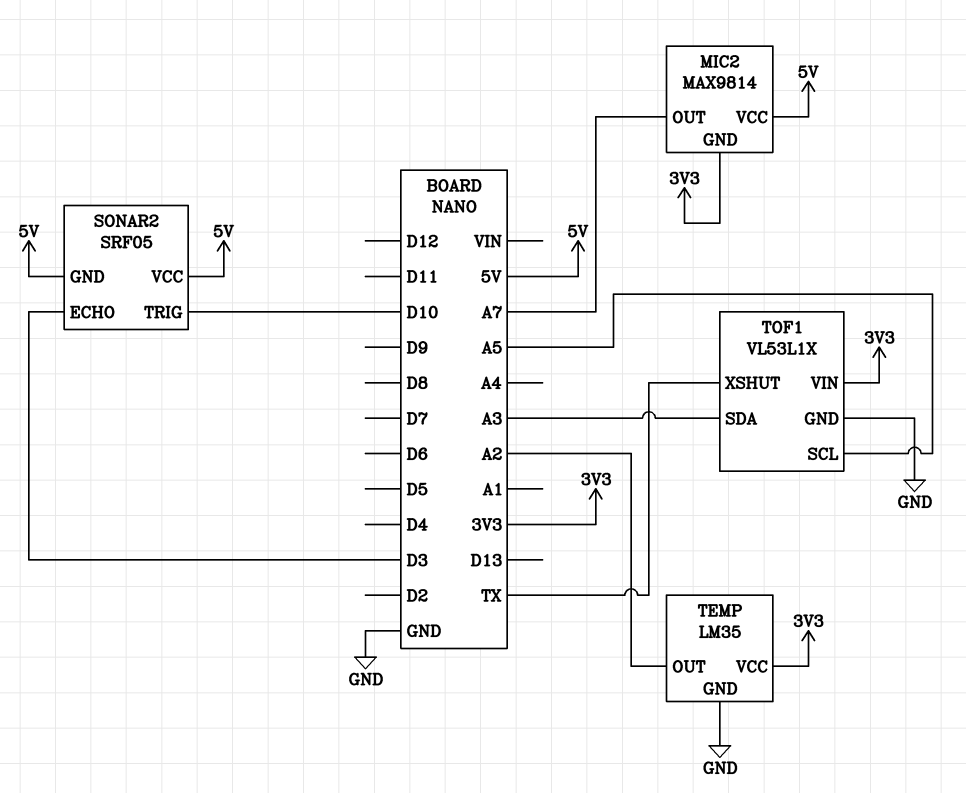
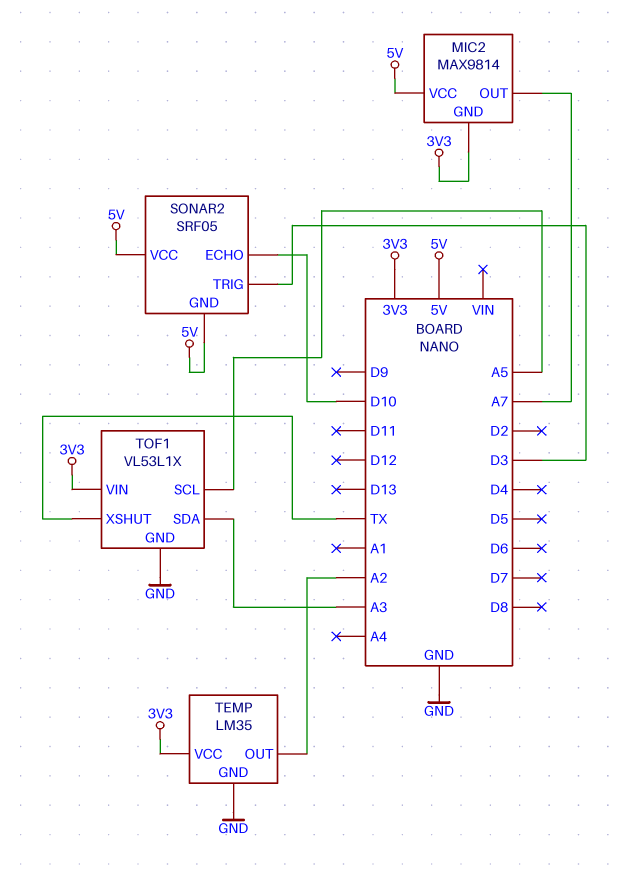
SONAR2 pin ECHO: D3 -> D10
SONAR2 pin TRIG: D10 -> D3

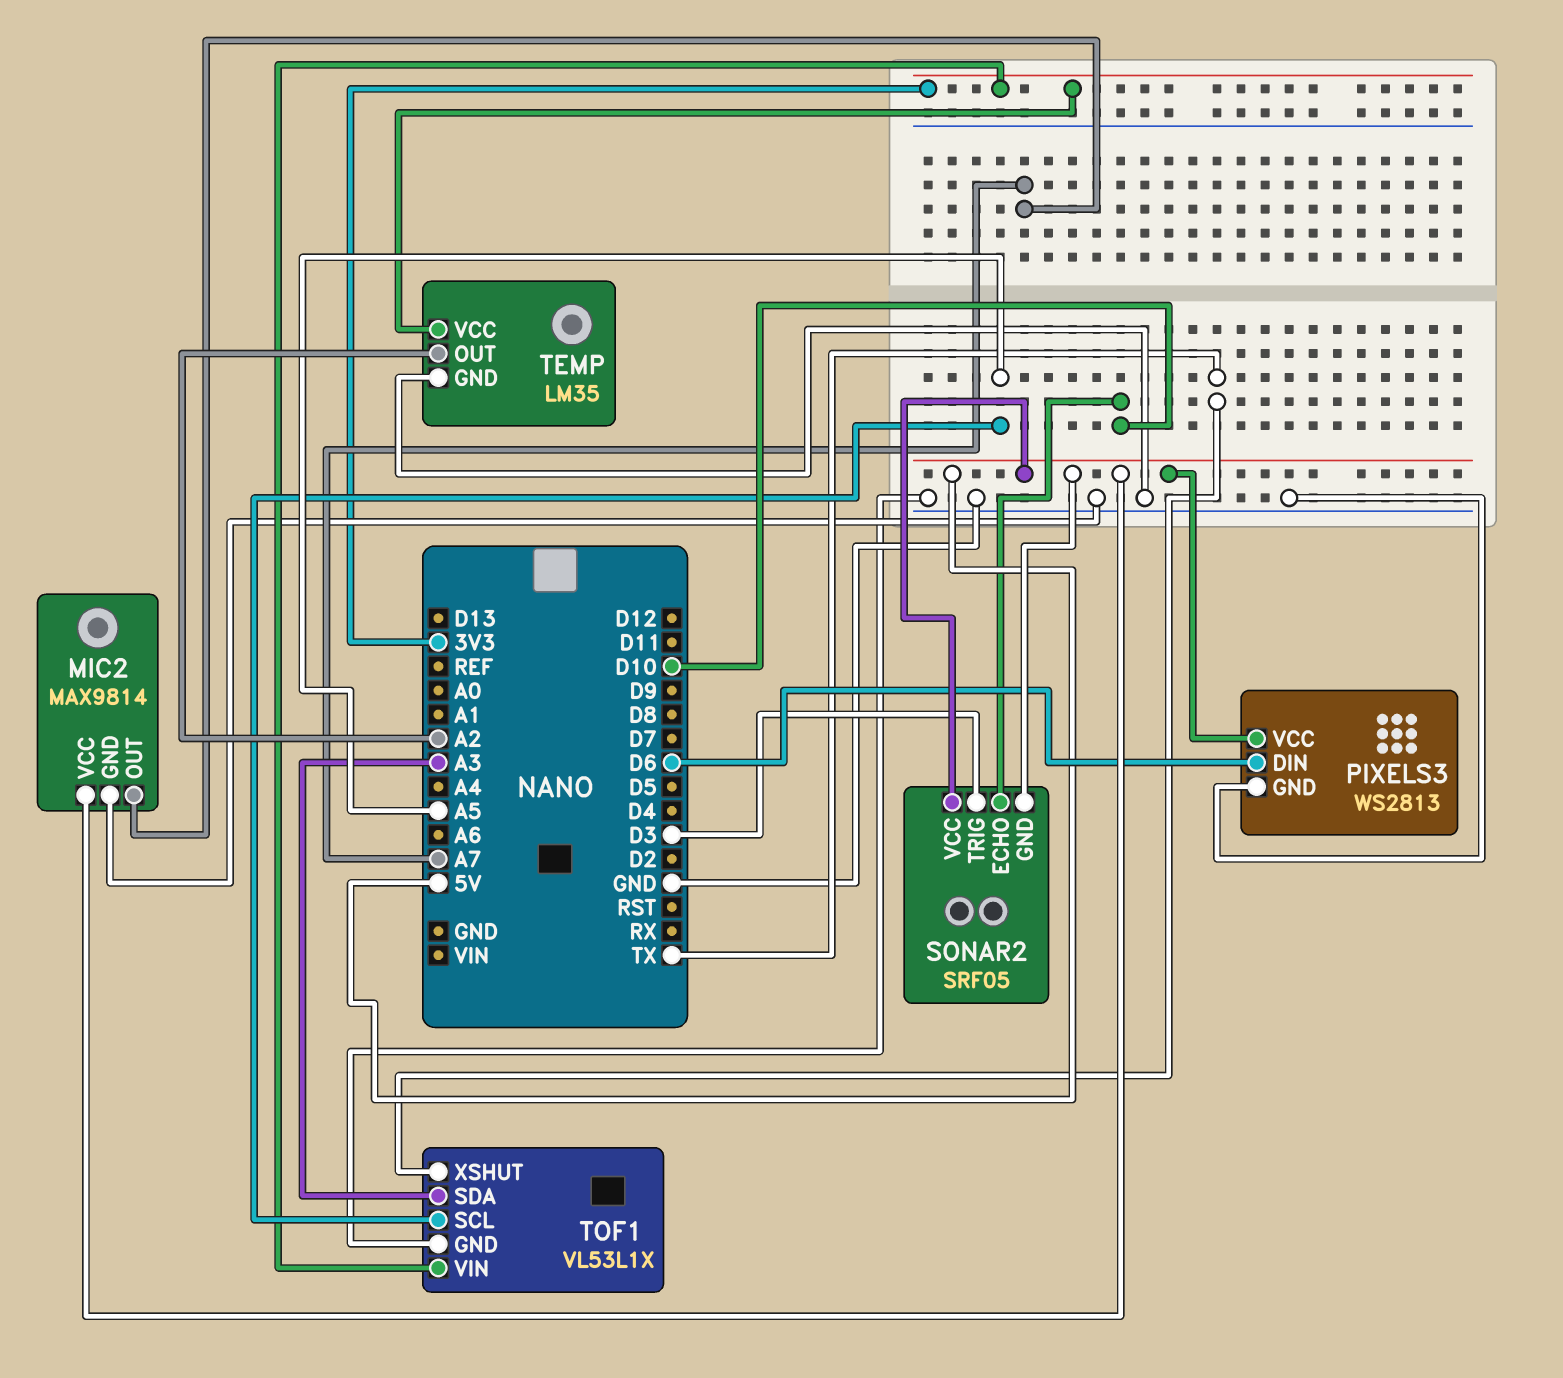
MIC2 pin GND: 3V3 -> GND
PIXELS3: none -> WS2813
PIXELS3 pin DIN: none -> D6
PIXELS3 pin GND: none -> GND
PIXELS3 pin VCC: none -> 5V

